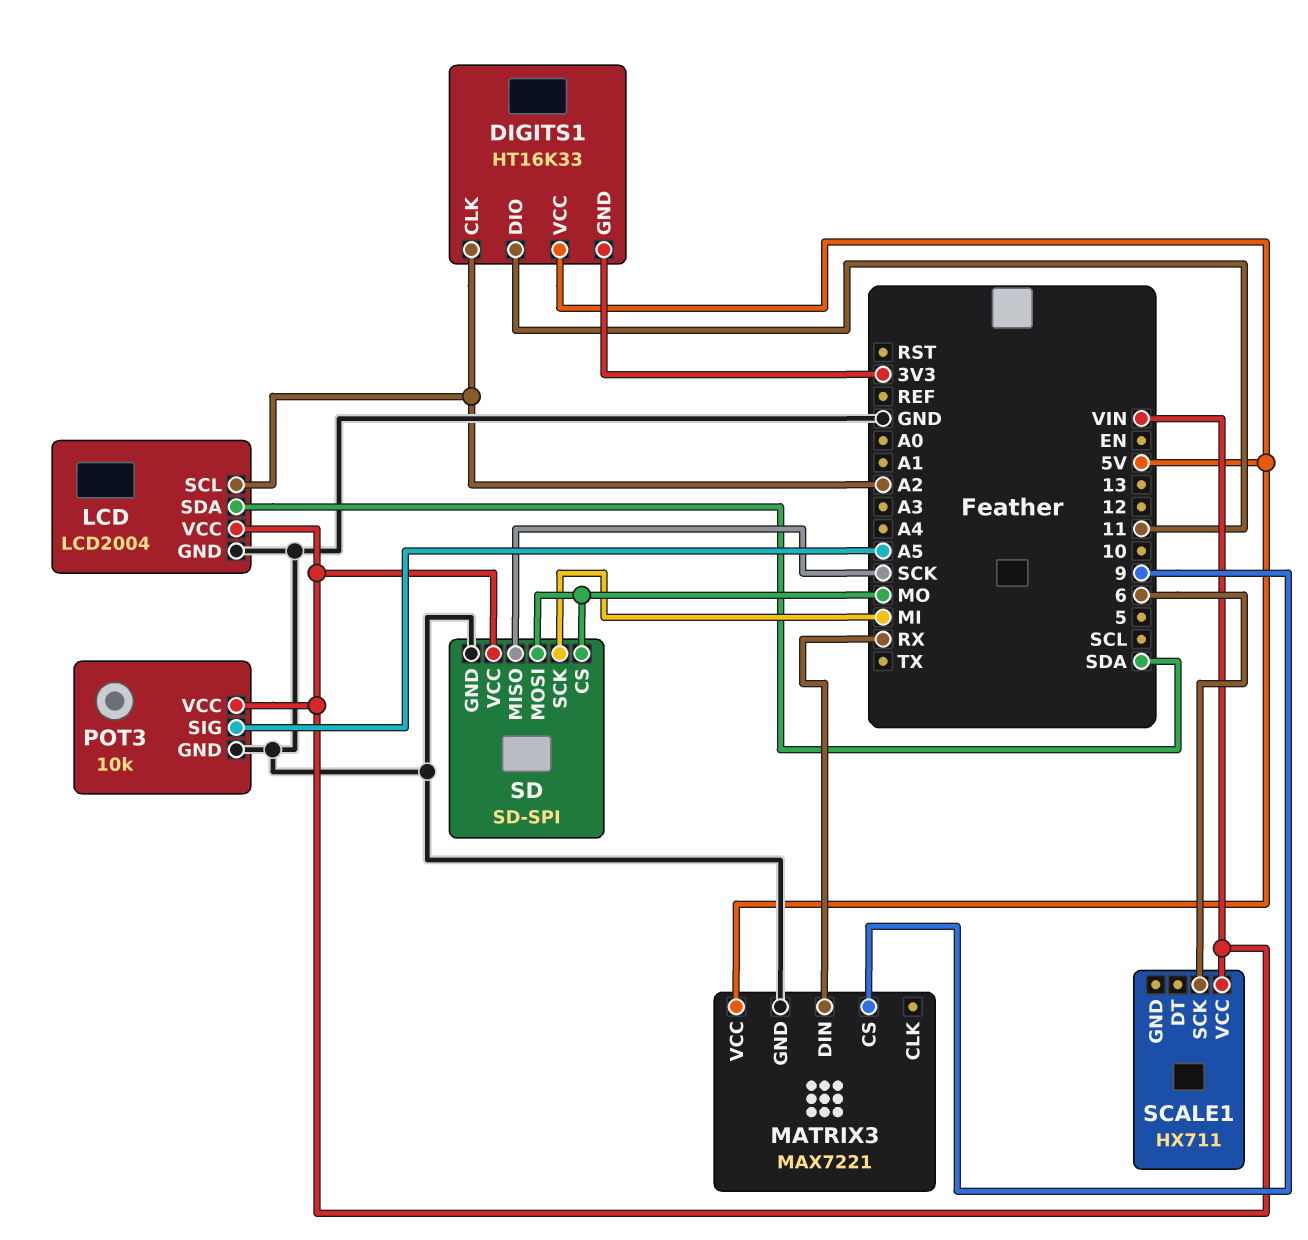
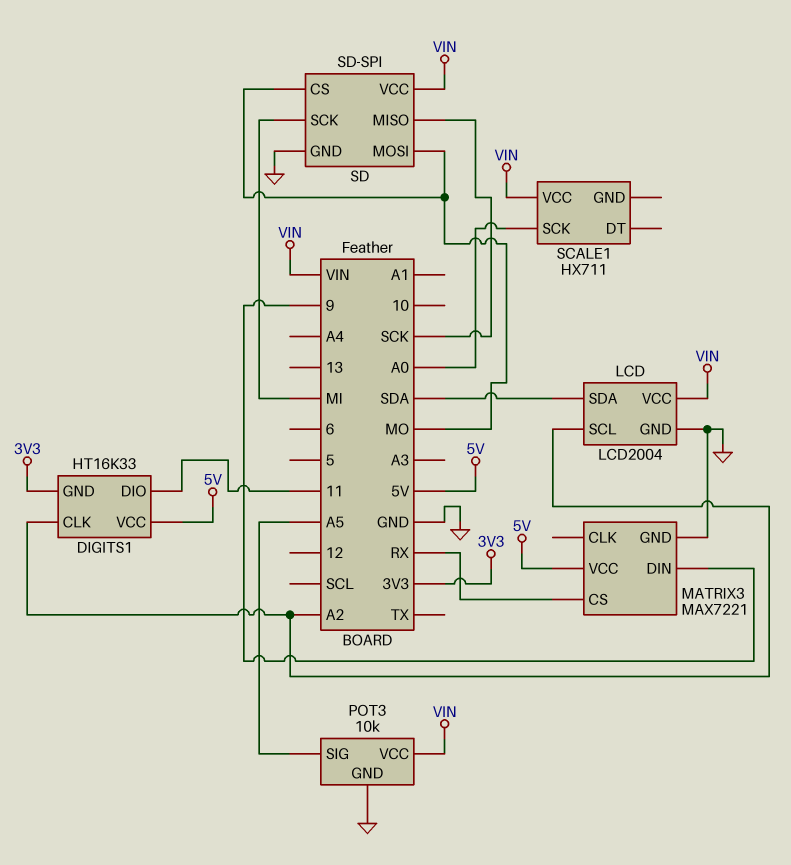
MATRIX3 pin CS: 9 -> RX
MATRIX3 pin DIN: RX -> 9
SCALE1 pin SCK: 6 -> A0

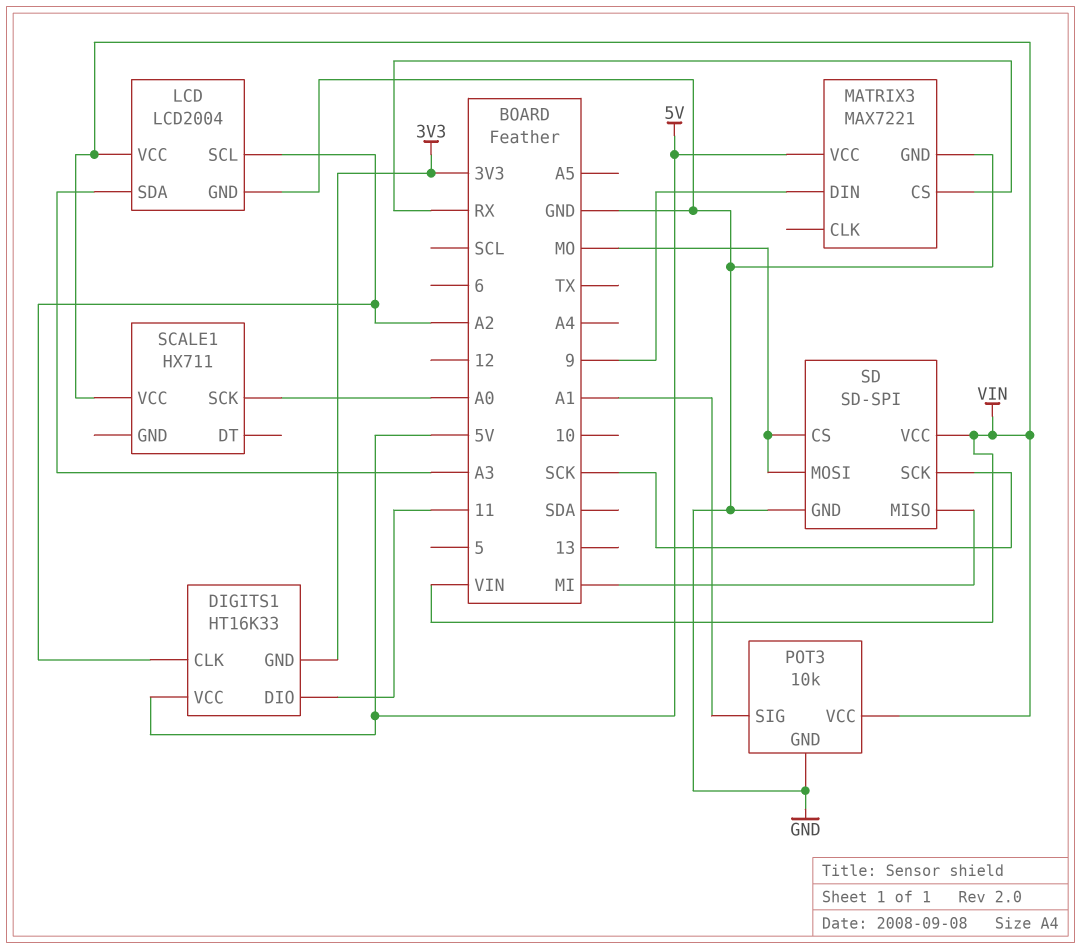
LCD pin SDA: SDA -> A3
POT3 pin SIG: A5 -> A1
SD pin MISO: SCK -> MI
SD pin SCK: MI -> SCK

